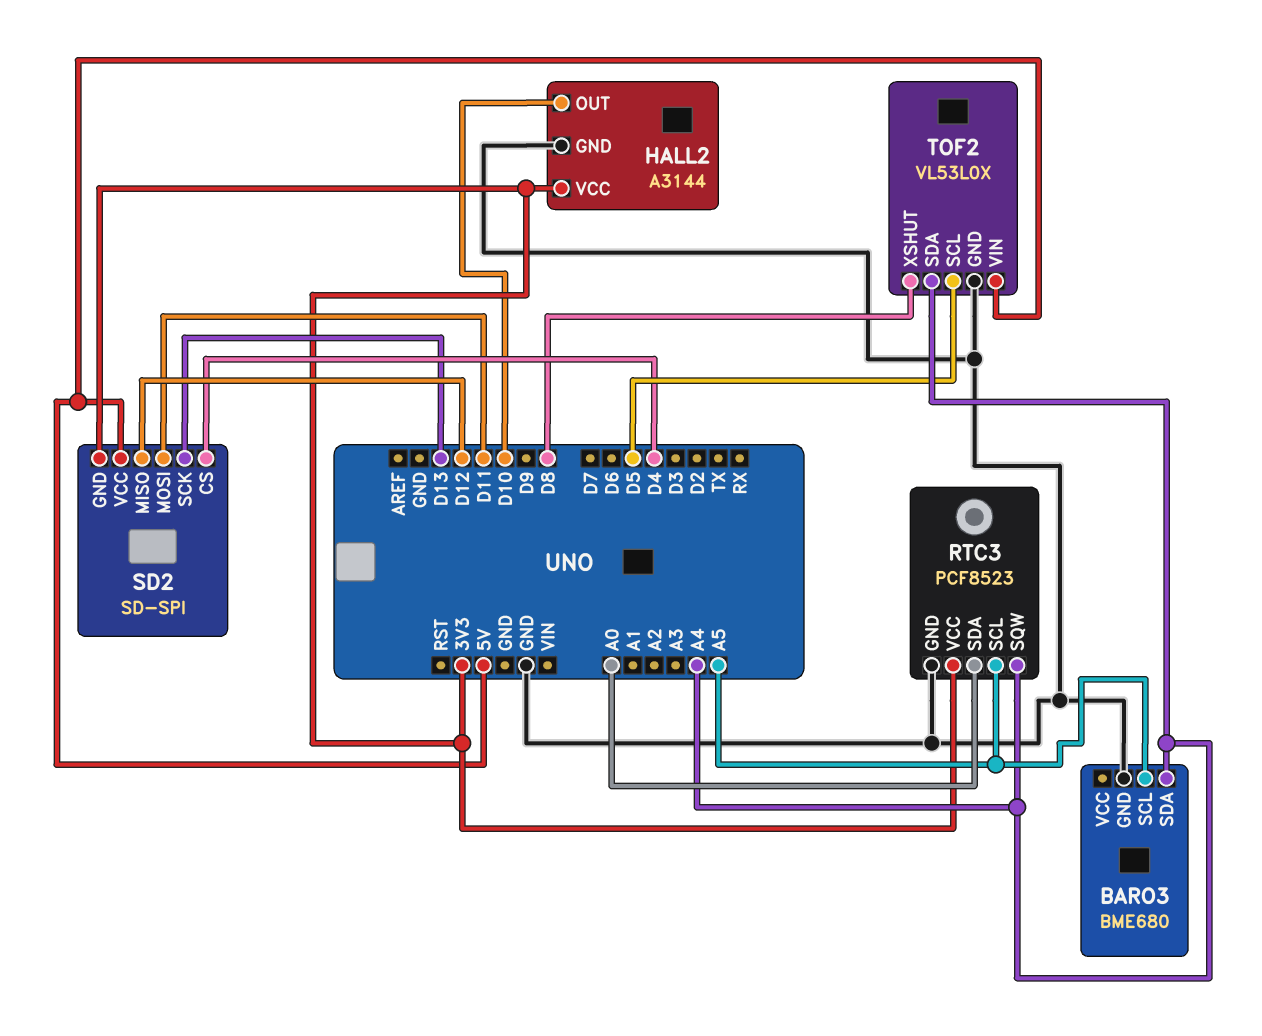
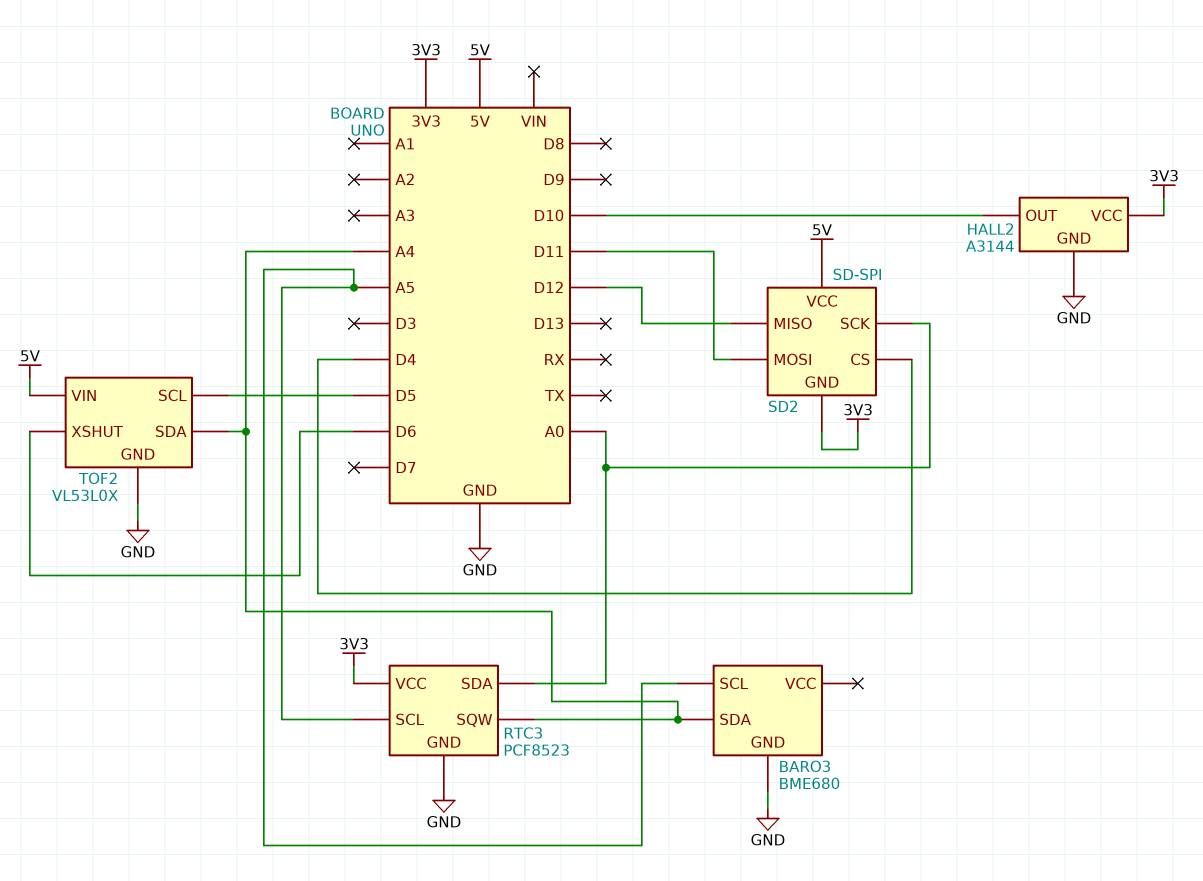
SD2 pin SCK: D13 -> A0
TOF2 pin XSHUT: D8 -> D6

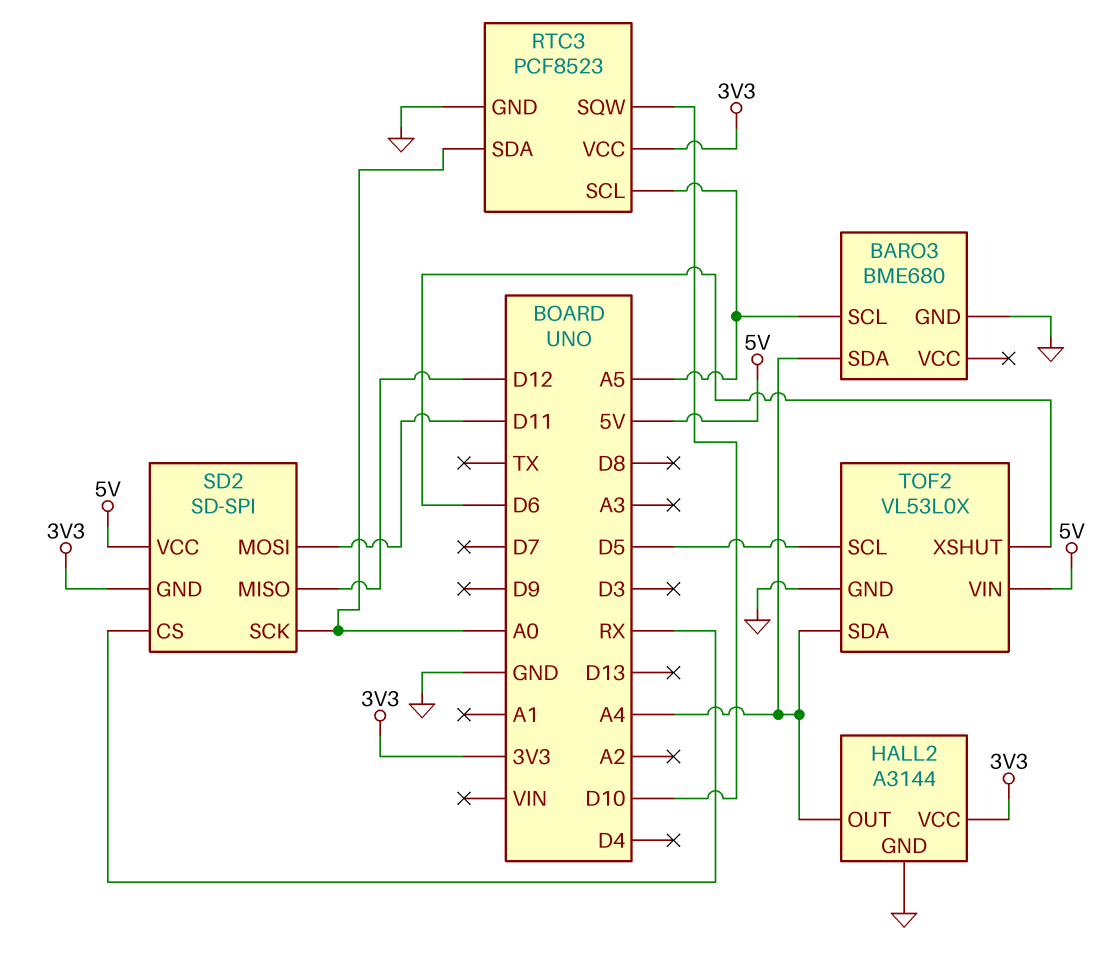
HALL2 pin OUT: D10 -> A4
RTC3 pin SQW: A4 -> D10
SD2 pin CS: D4 -> RX

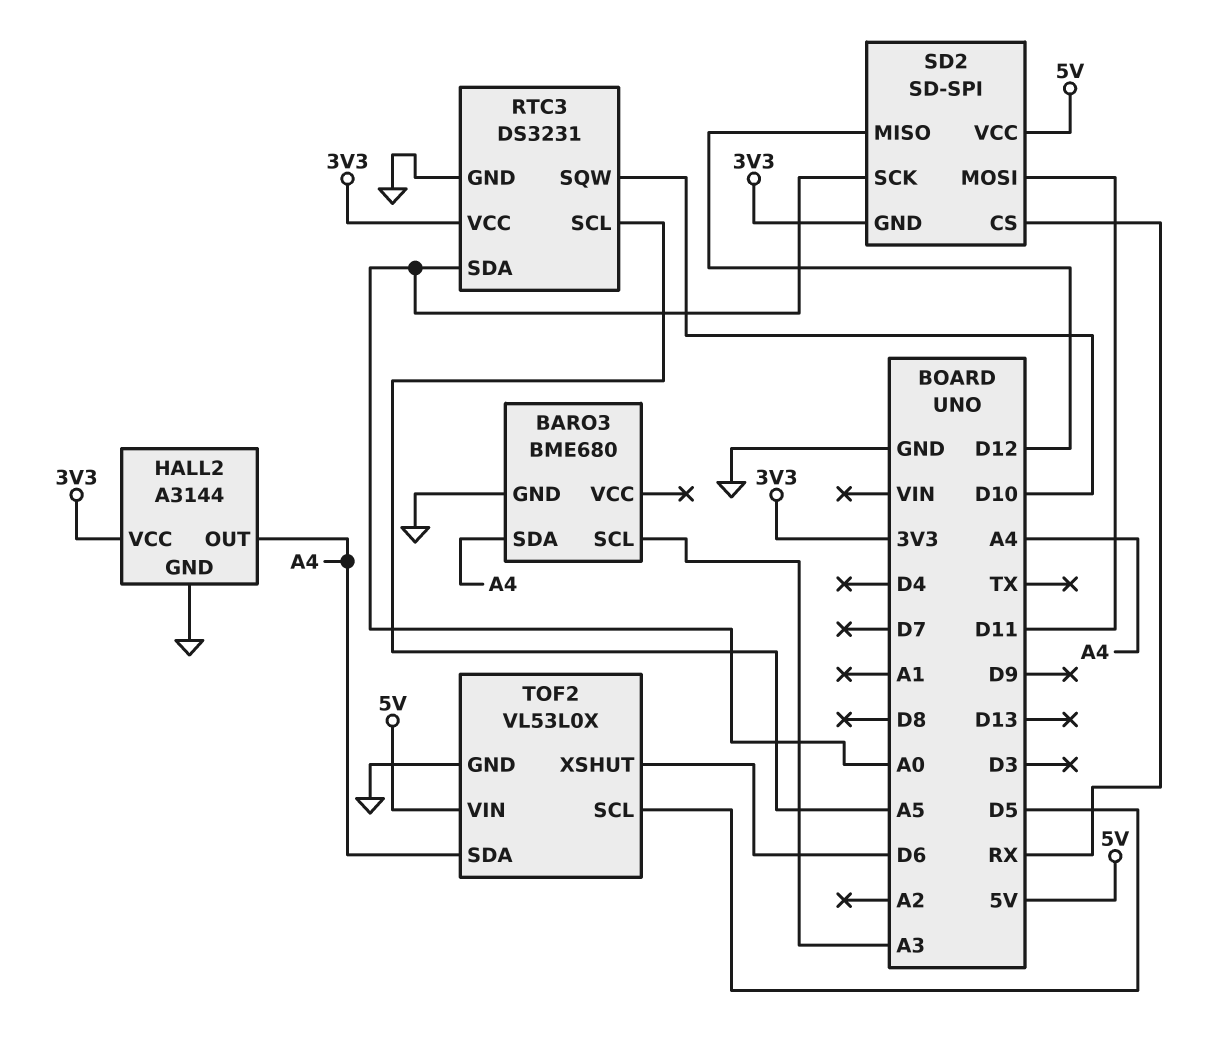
BARO3 pin SCL: A5 -> A3
RTC3: PCF8523 -> DS3231

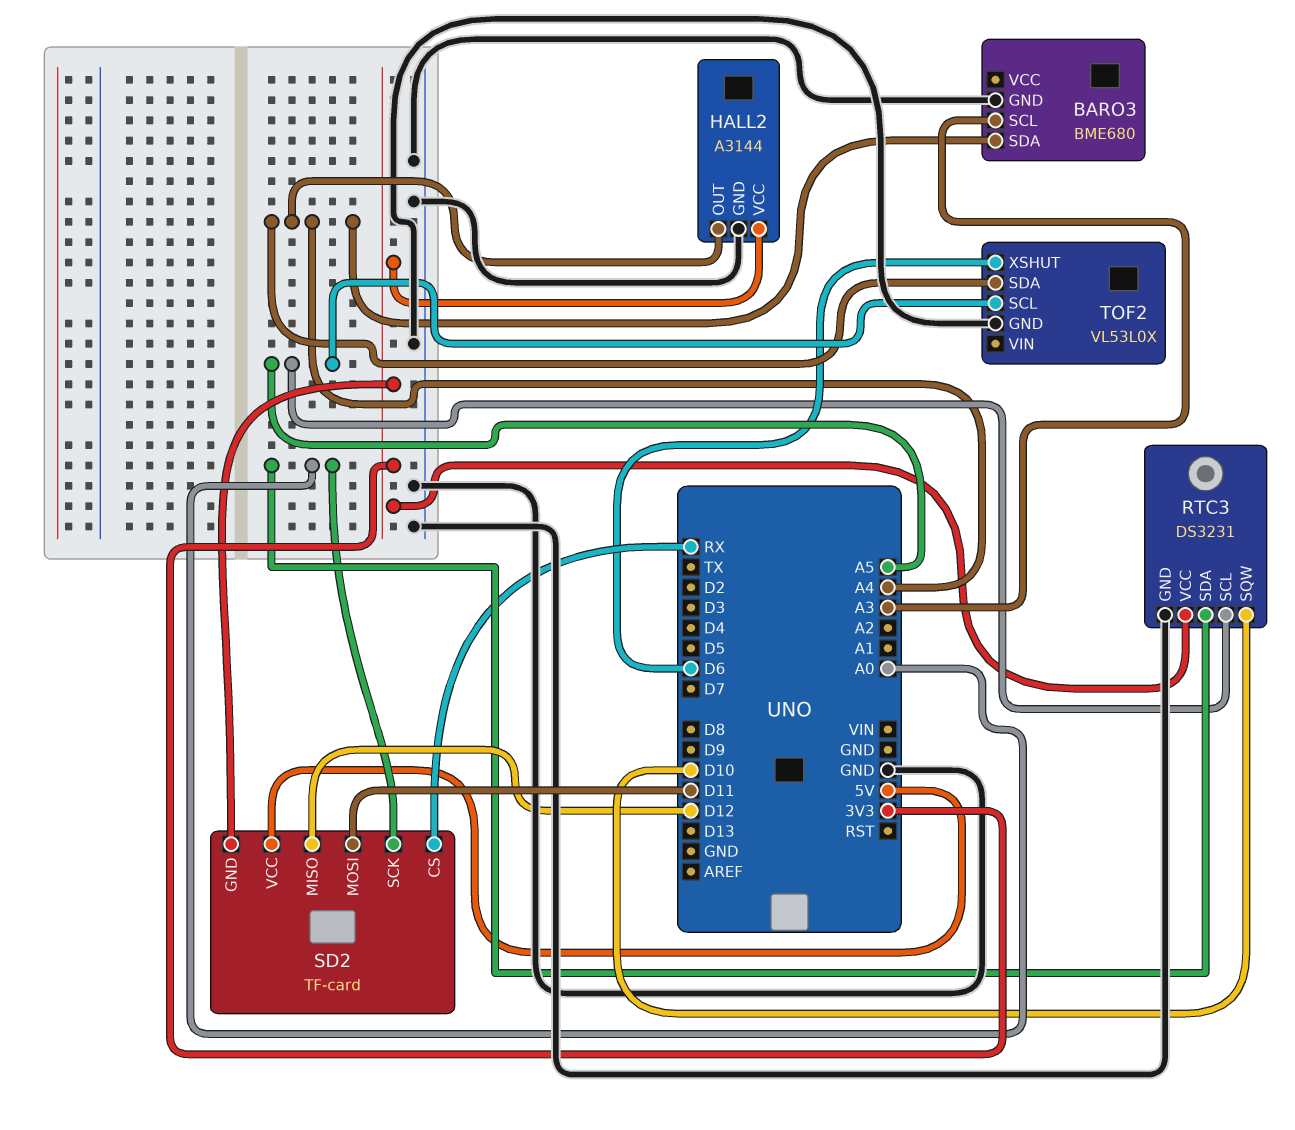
SD2: SD-SPI -> TF-card
TOF2 pin SCL: D5 -> A5
TOF2 pin VIN: 5V -> none

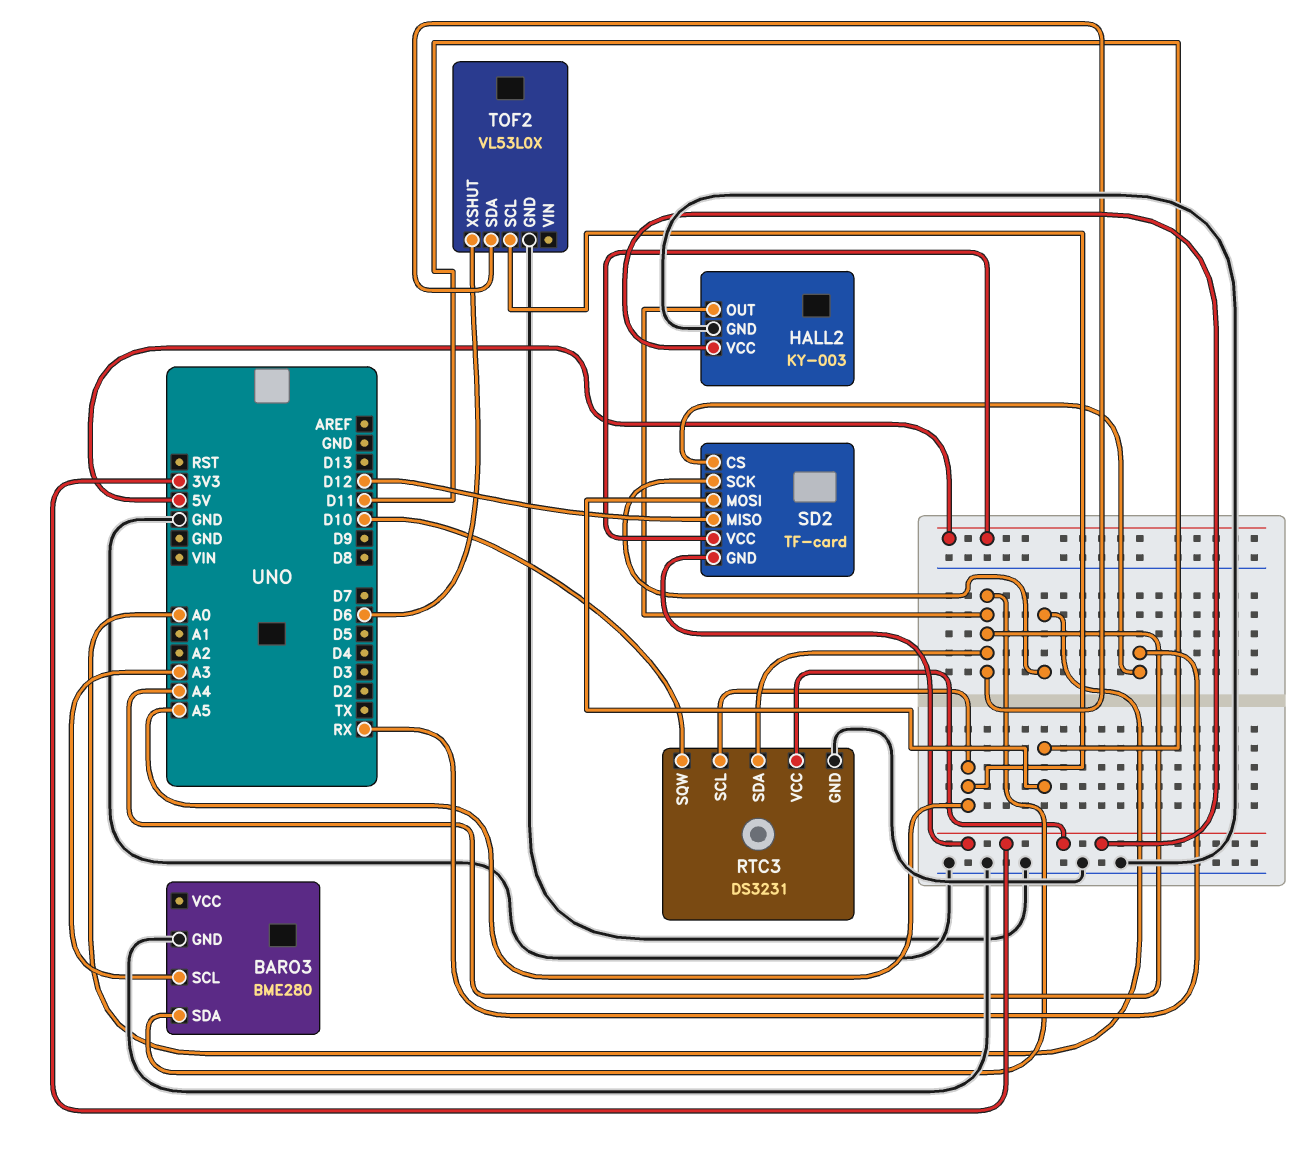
BARO3: BME680 -> BME280
HALL2: A3144 -> KY-003
RTC3 pin SDA: A0 -> A4

